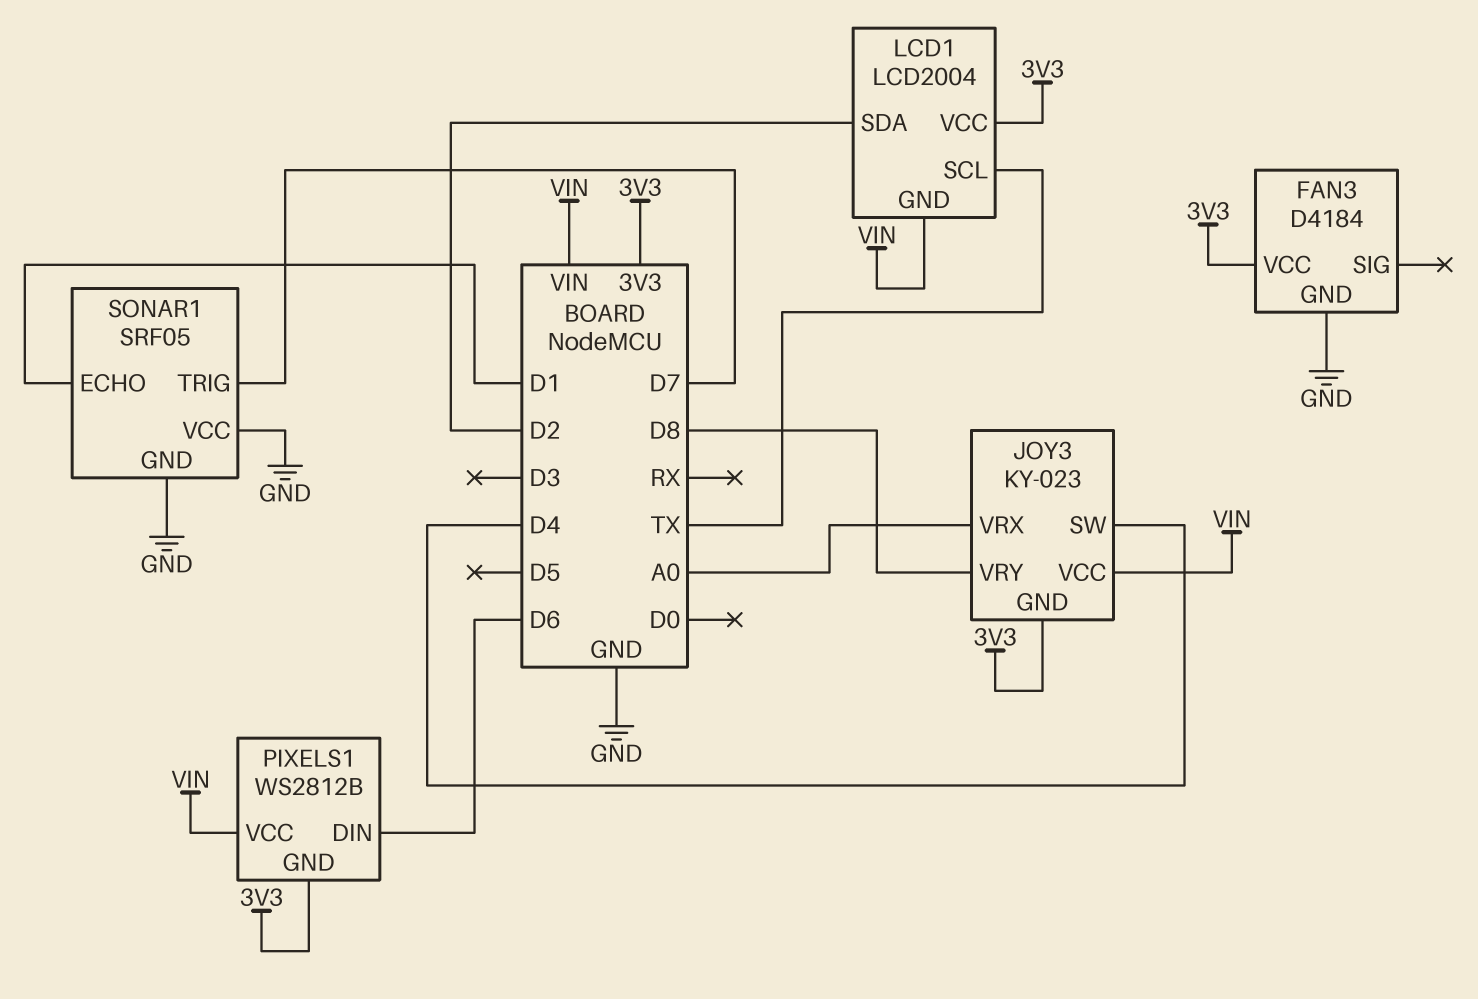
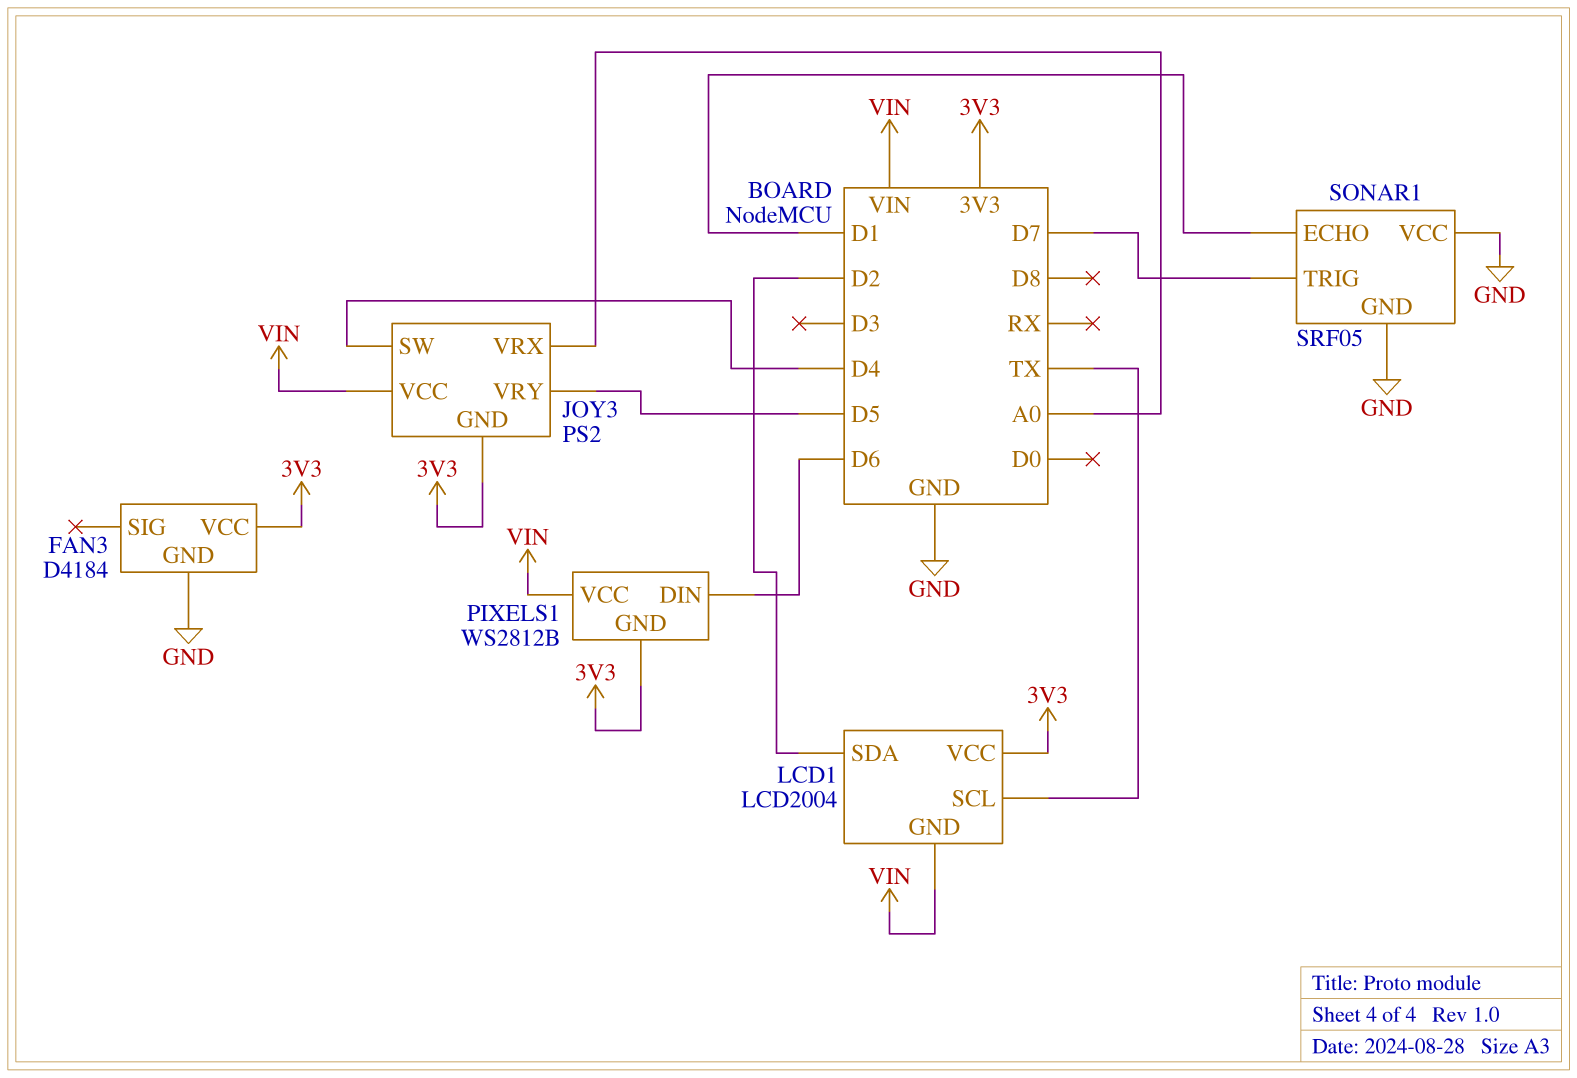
JOY3: KY-023 -> PS2
JOY3 pin VRY: D8 -> D5

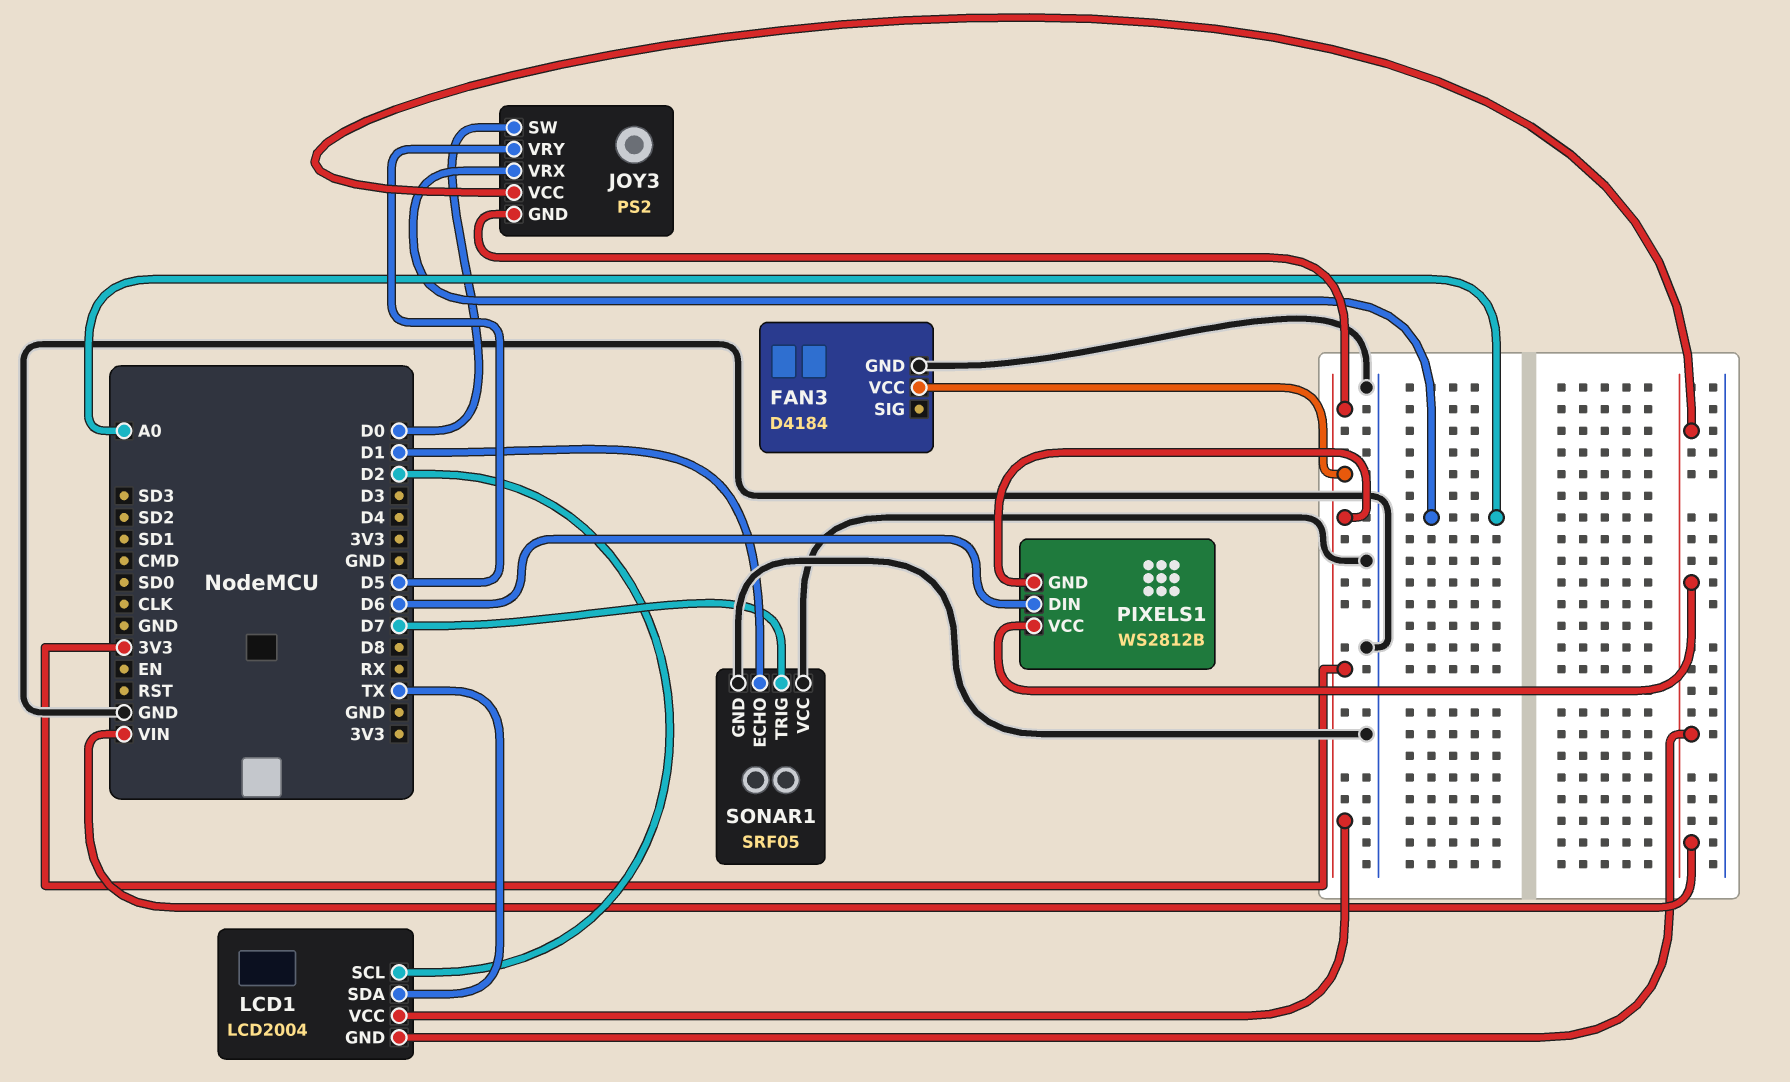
JOY3 pin SW: D4 -> D0
LCD1 pin SCL: TX -> D2
LCD1 pin SDA: D2 -> TX

